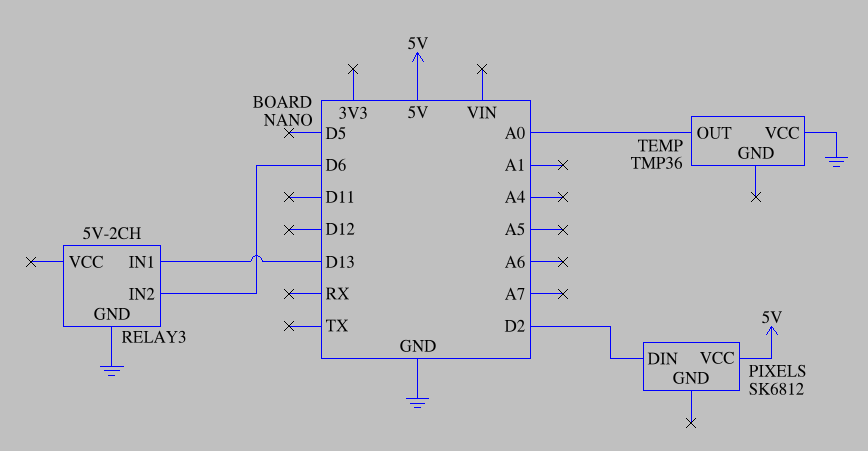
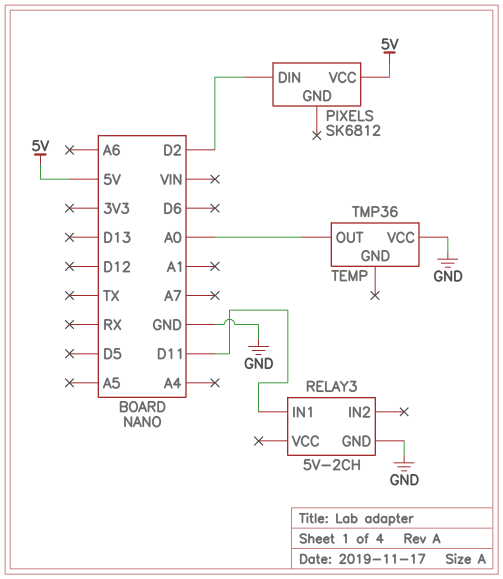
RELAY3 pin IN1: D13 -> D11
RELAY3 pin IN2: D6 -> none

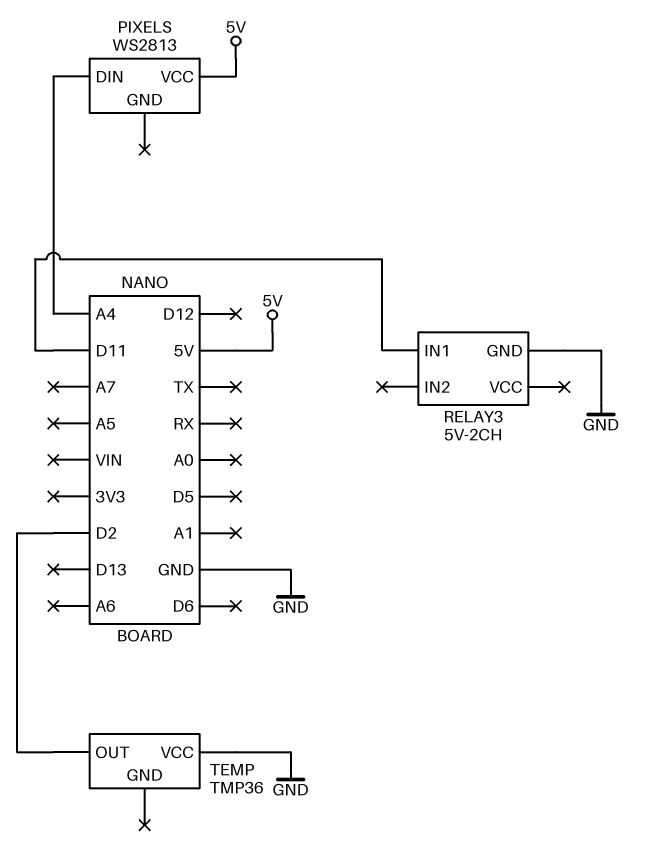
PIXELS: SK6812 -> WS2813
PIXELS pin DIN: D2 -> A4
TEMP pin OUT: A0 -> D2

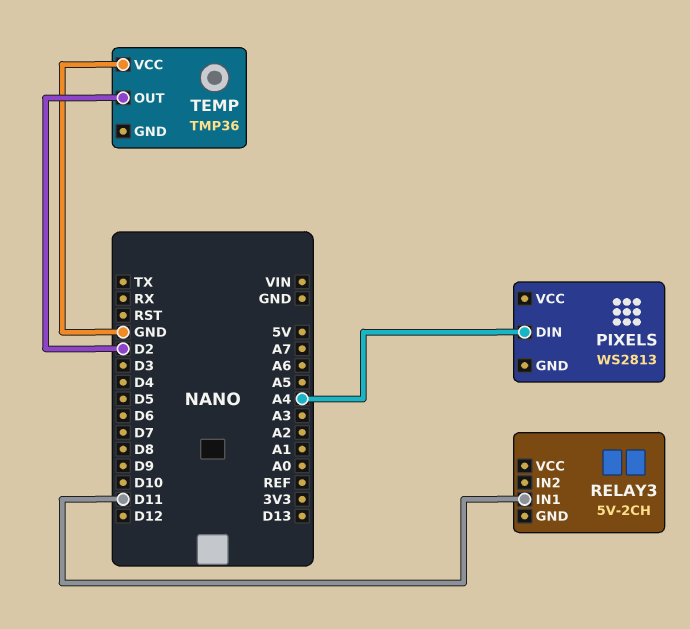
PIXELS pin VCC: 5V -> none
RELAY3 pin GND: GND -> none

